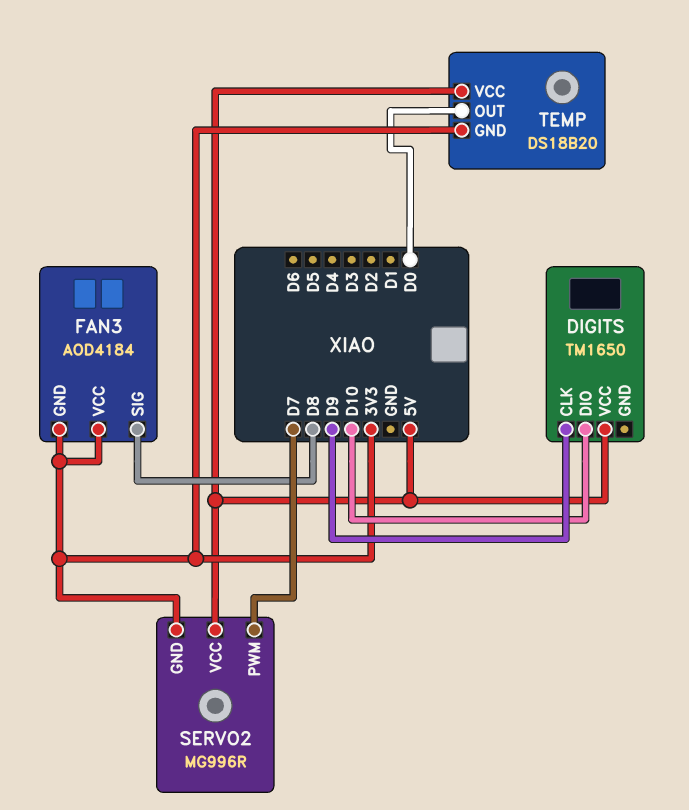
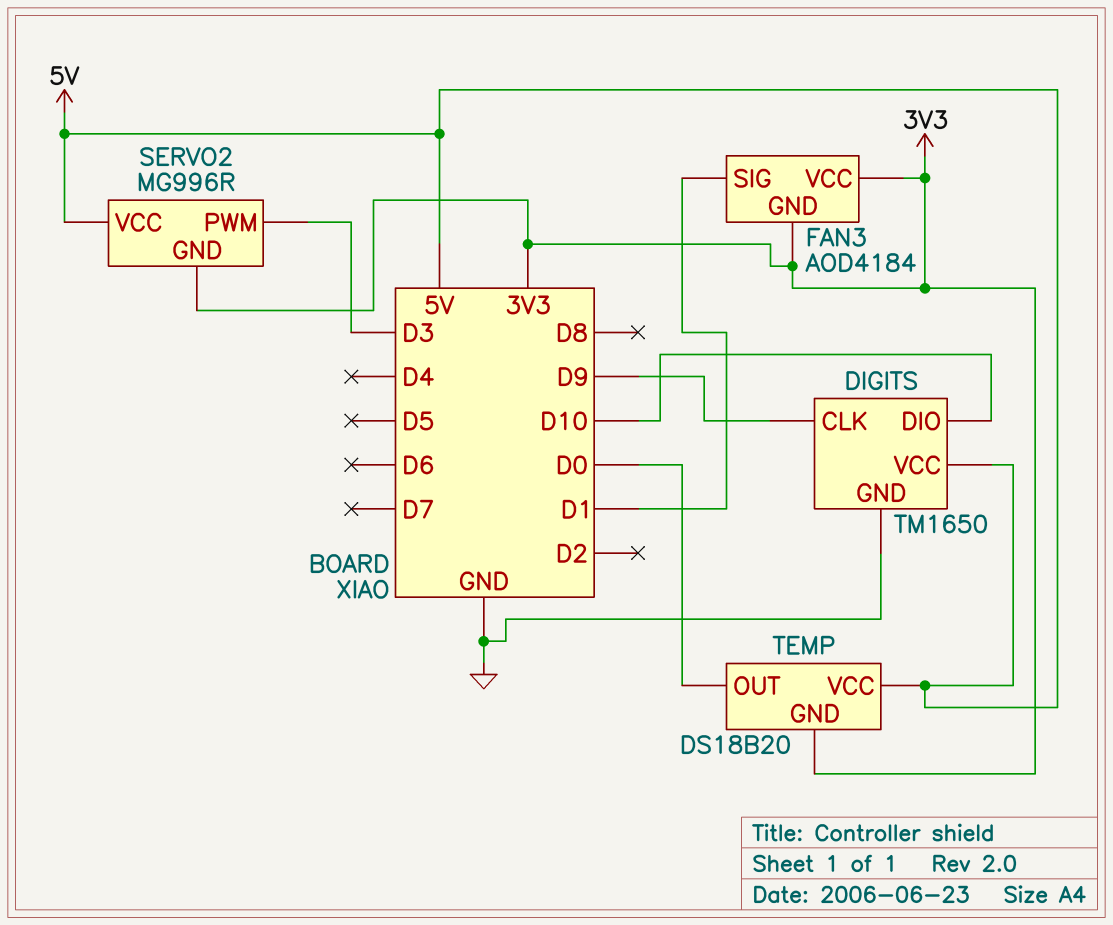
DIGITS pin GND: none -> GND
FAN3 pin SIG: D8 -> D1
SERVO2 pin PWM: D7 -> D3

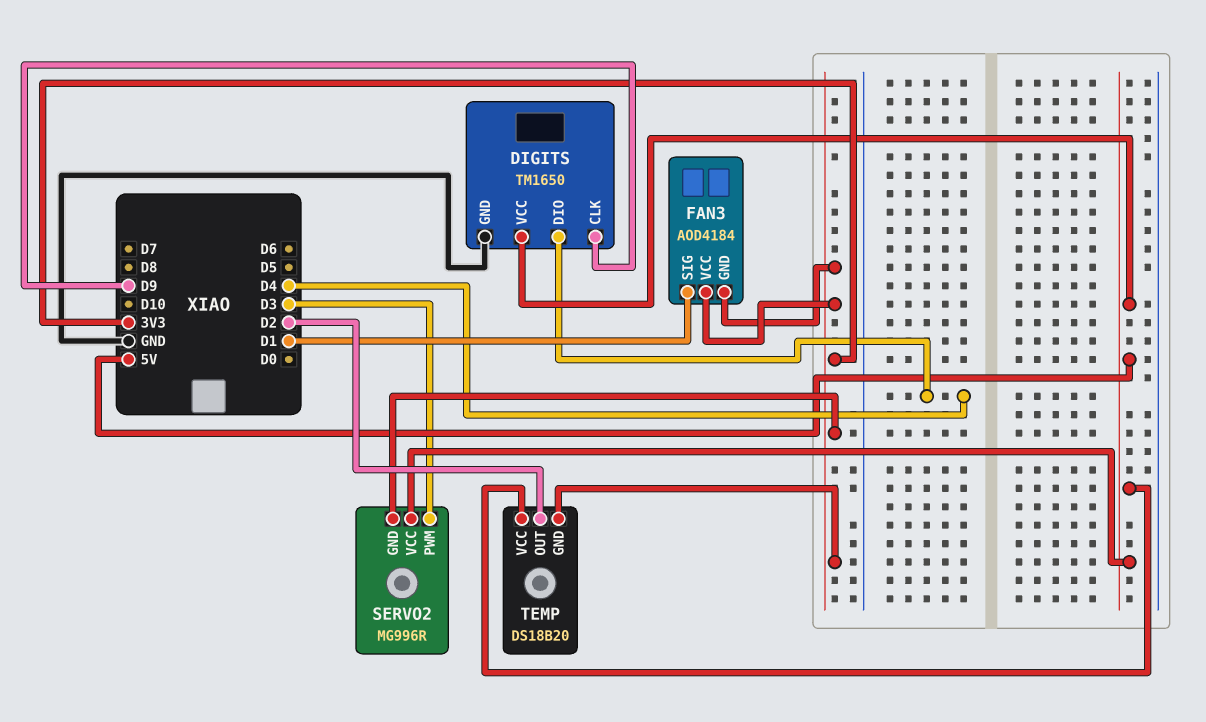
DIGITS pin DIO: D10 -> D4
TEMP pin OUT: D0 -> D2

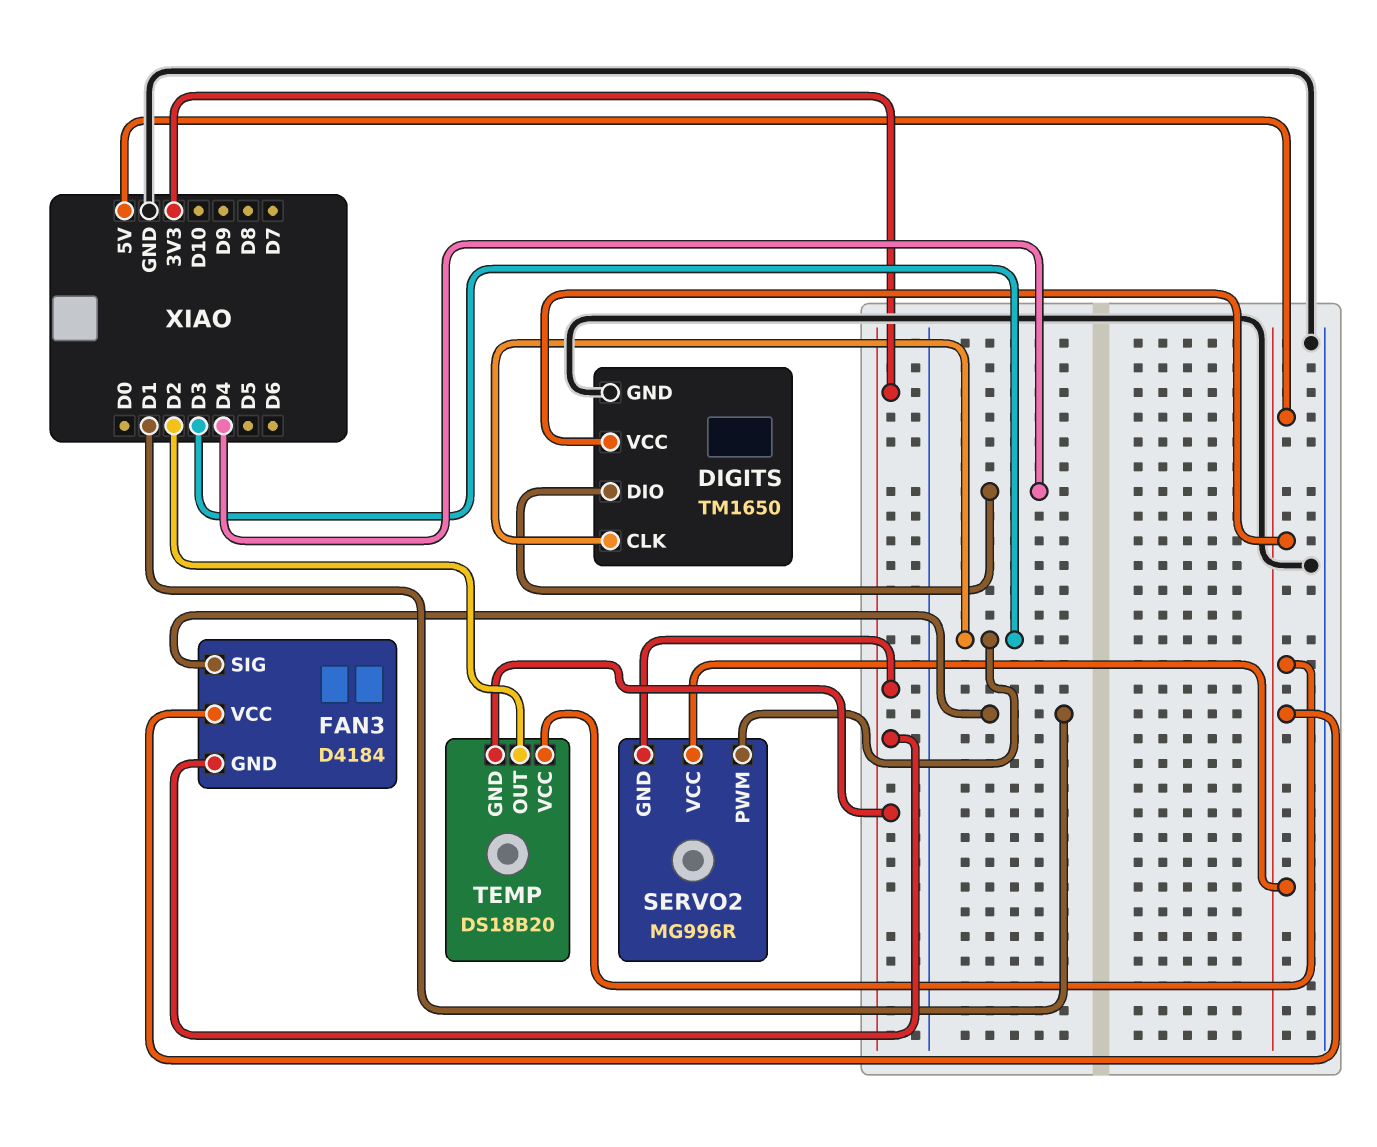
DIGITS pin CLK: D9 -> D3
FAN3: AOD4184 -> D4184
FAN3 pin VCC: 3V3 -> 5V

